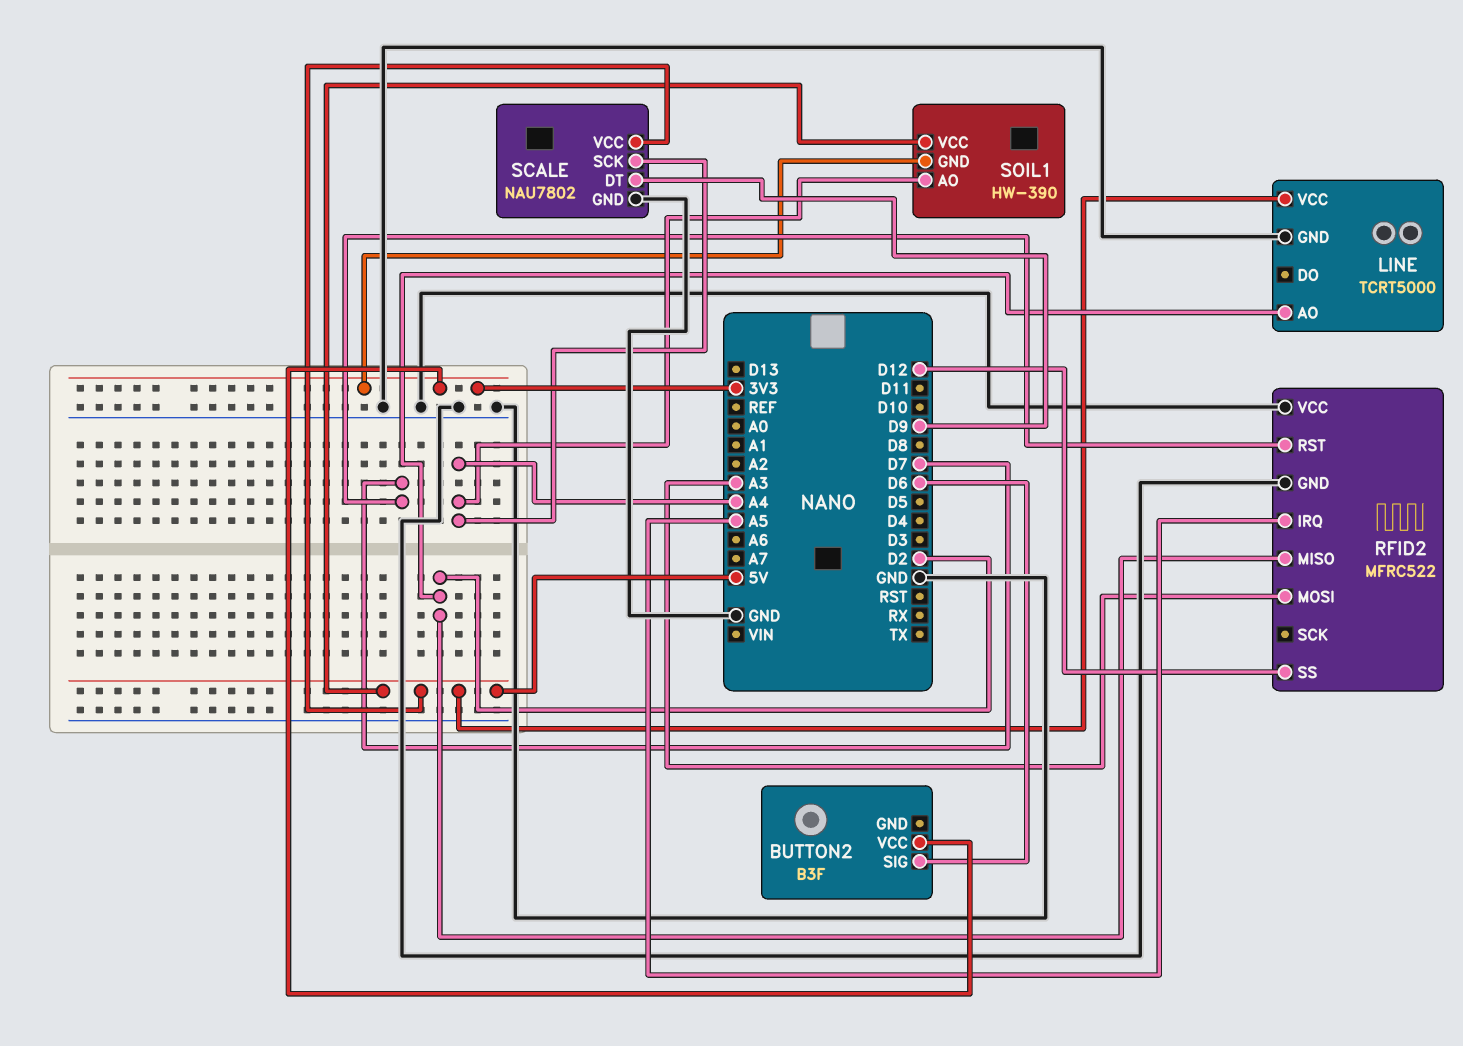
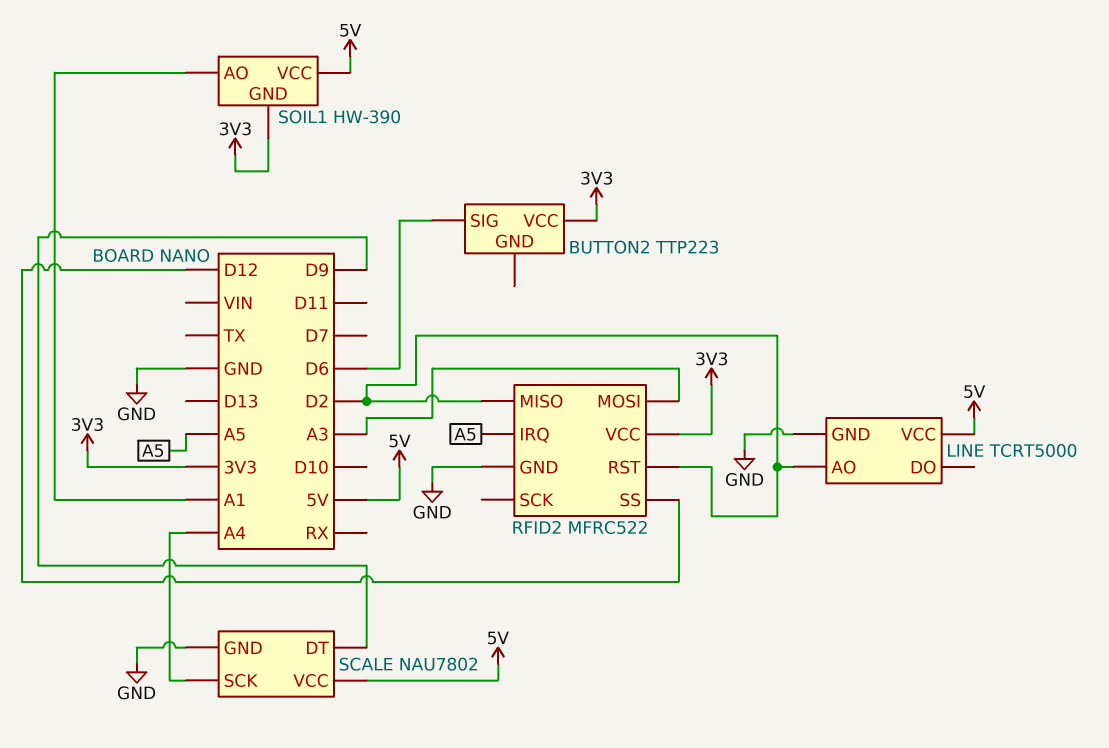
BUTTON2: B3F -> TTP223
RFID2 pin RST: D7 -> D2
RFID2 pin VCC: GND -> 3V3
SOIL1 pin AO: A4 -> A1

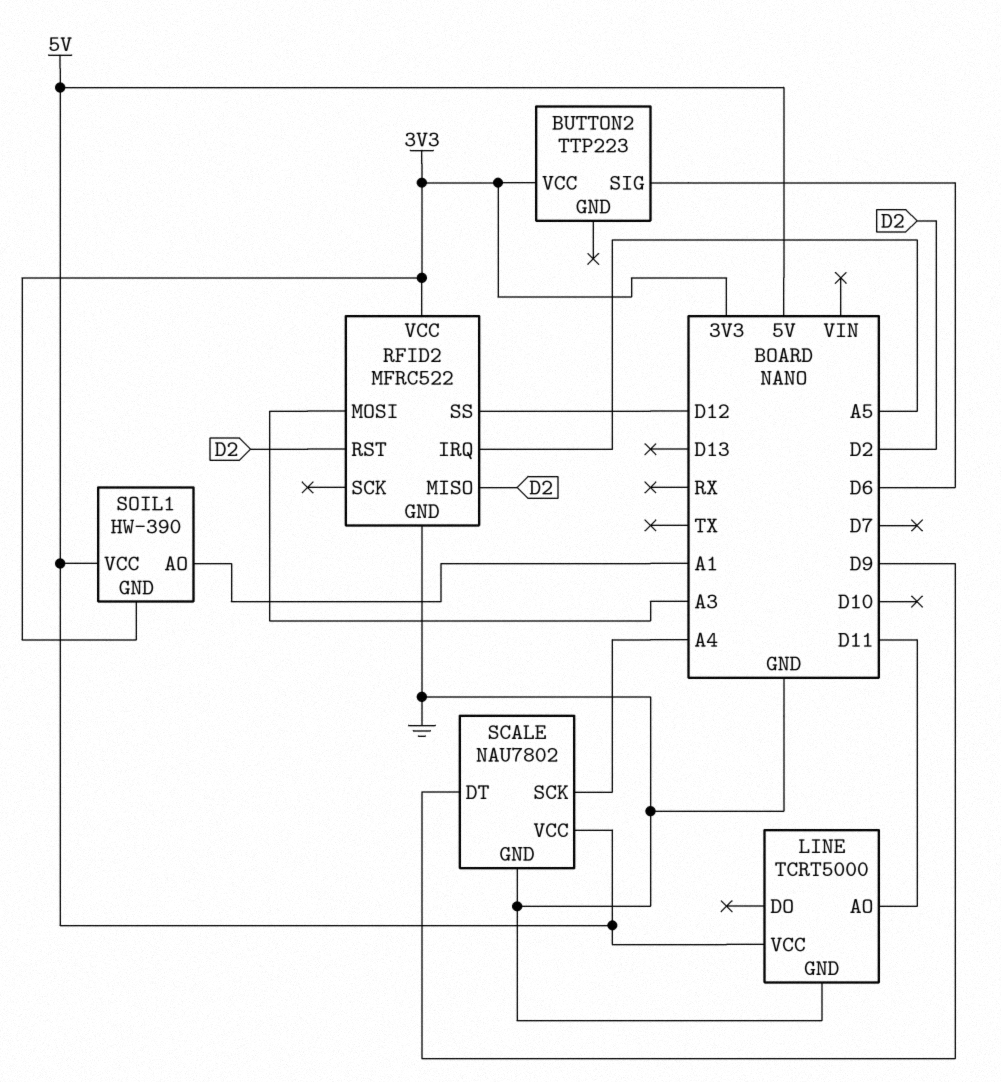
LINE pin AO: D2 -> D11

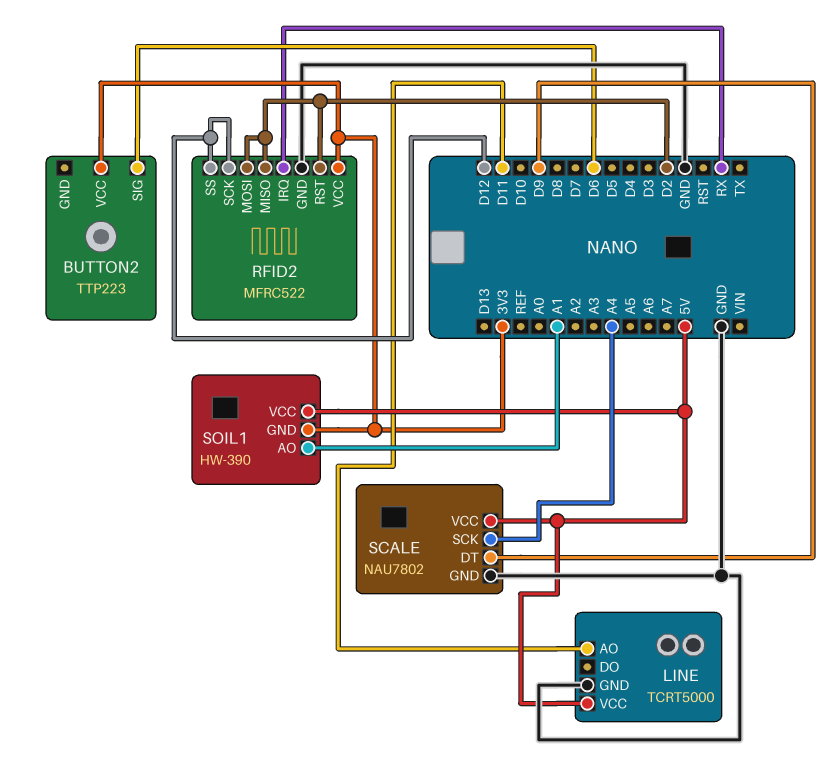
RFID2 pin IRQ: A5 -> RX
RFID2 pin MOSI: A3 -> D2
RFID2 pin SCK: none -> D12

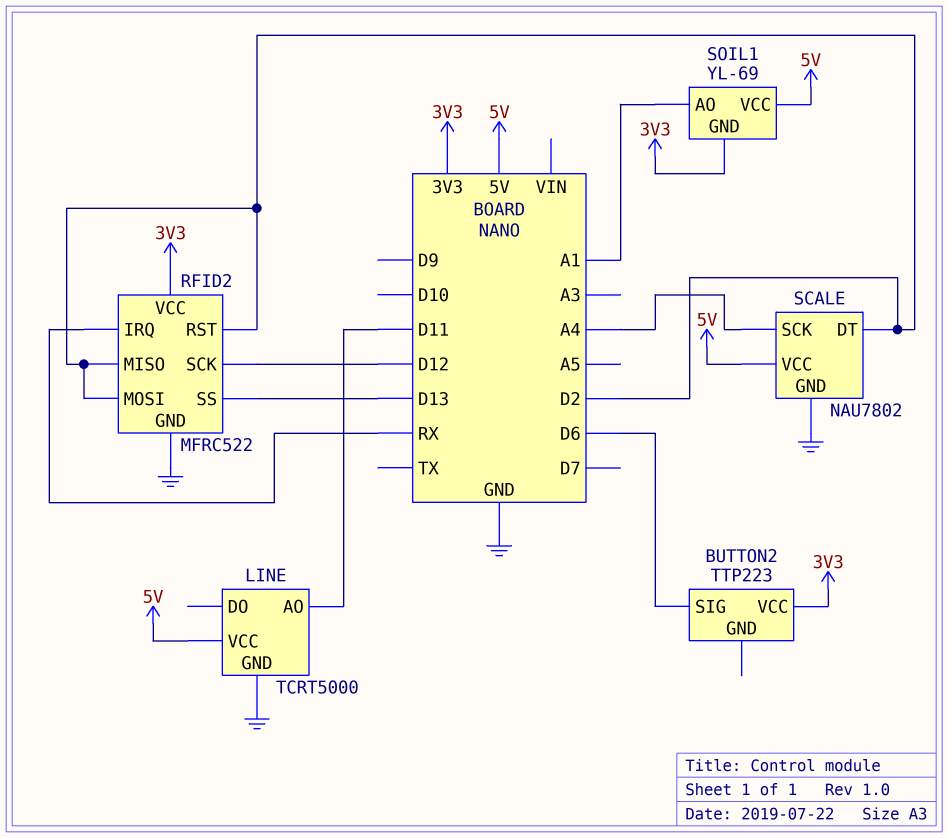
RFID2 pin SS: D12 -> D13
SCALE pin DT: D9 -> D2
SOIL1: HW-390 -> YL-69

